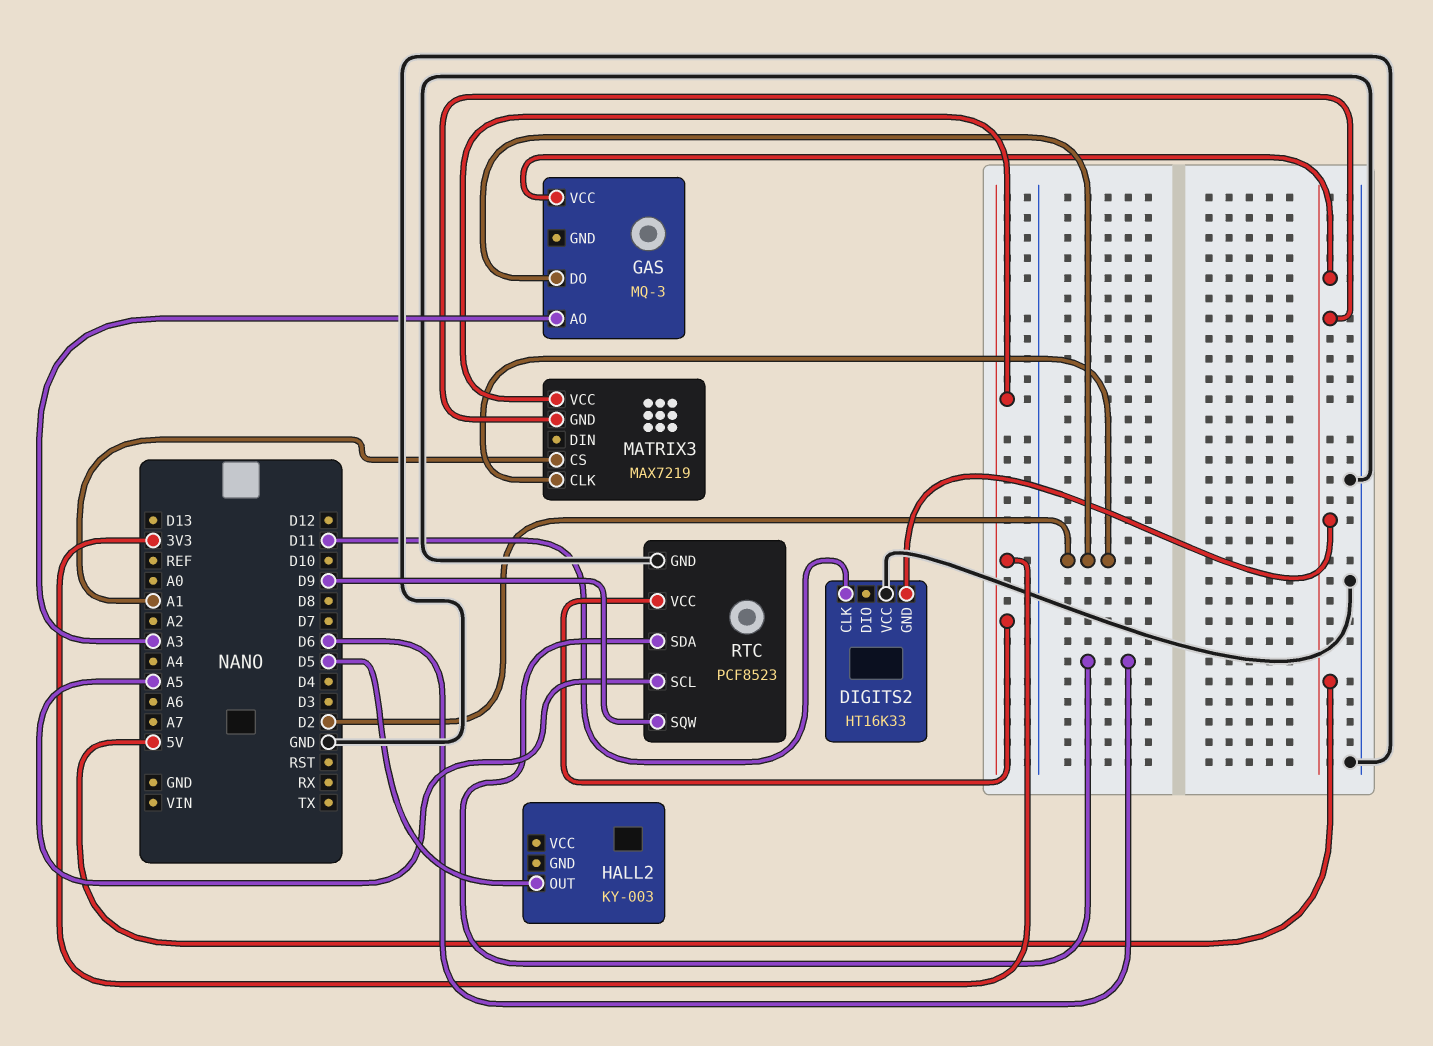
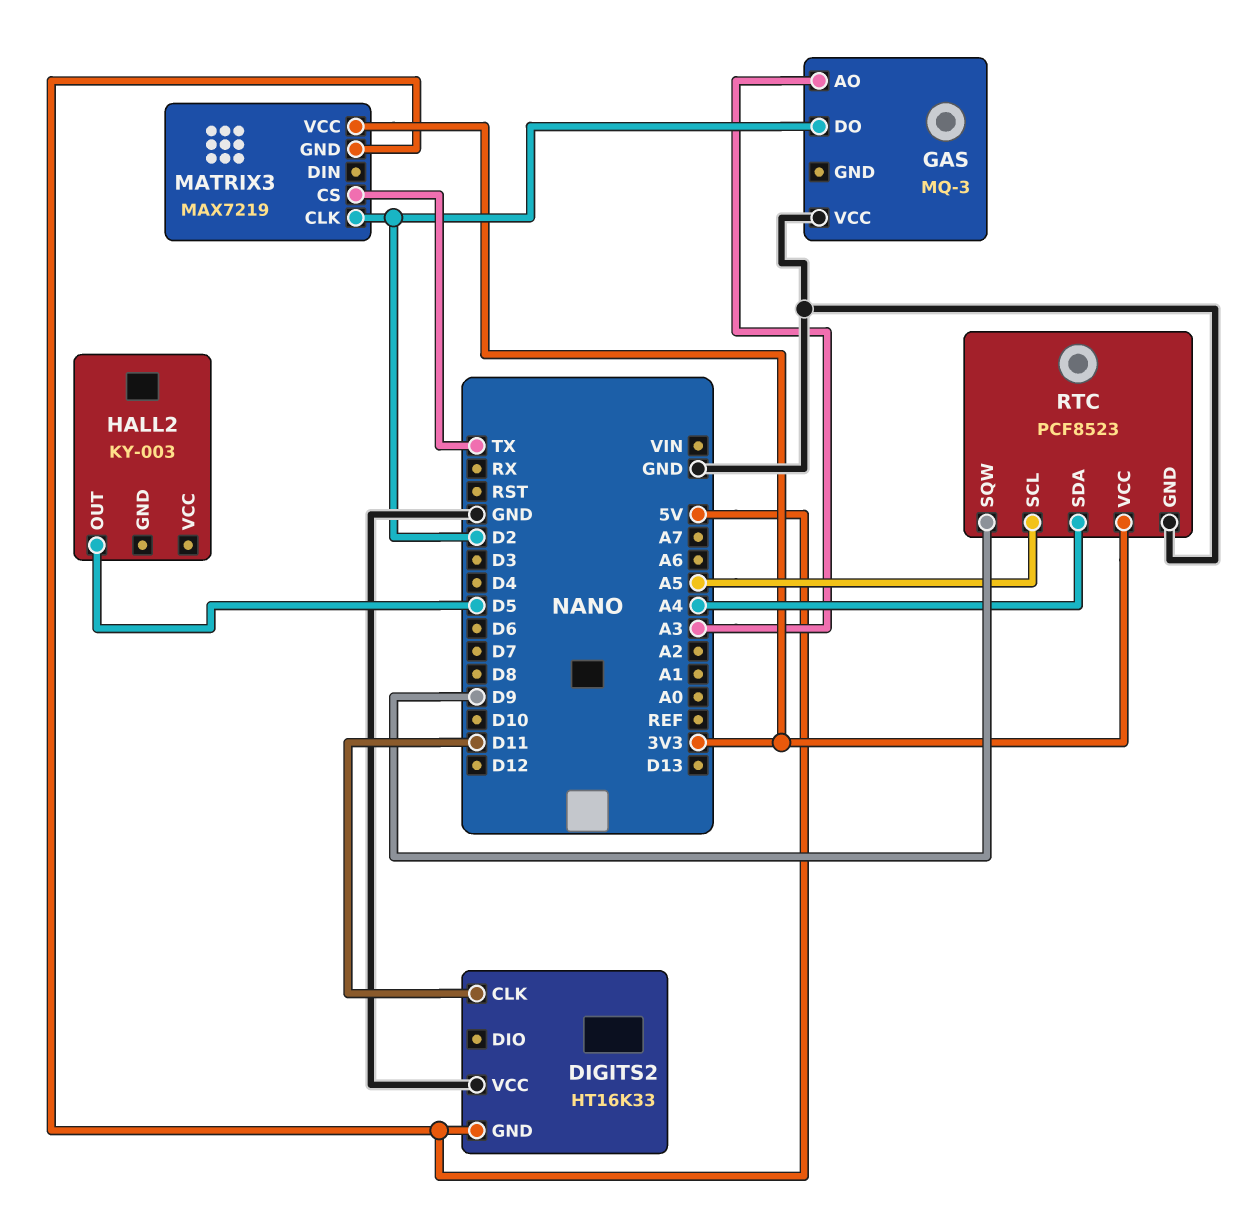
GAS pin VCC: 5V -> GND
MATRIX3 pin CS: A1 -> TX
RTC pin SDA: D6 -> A4

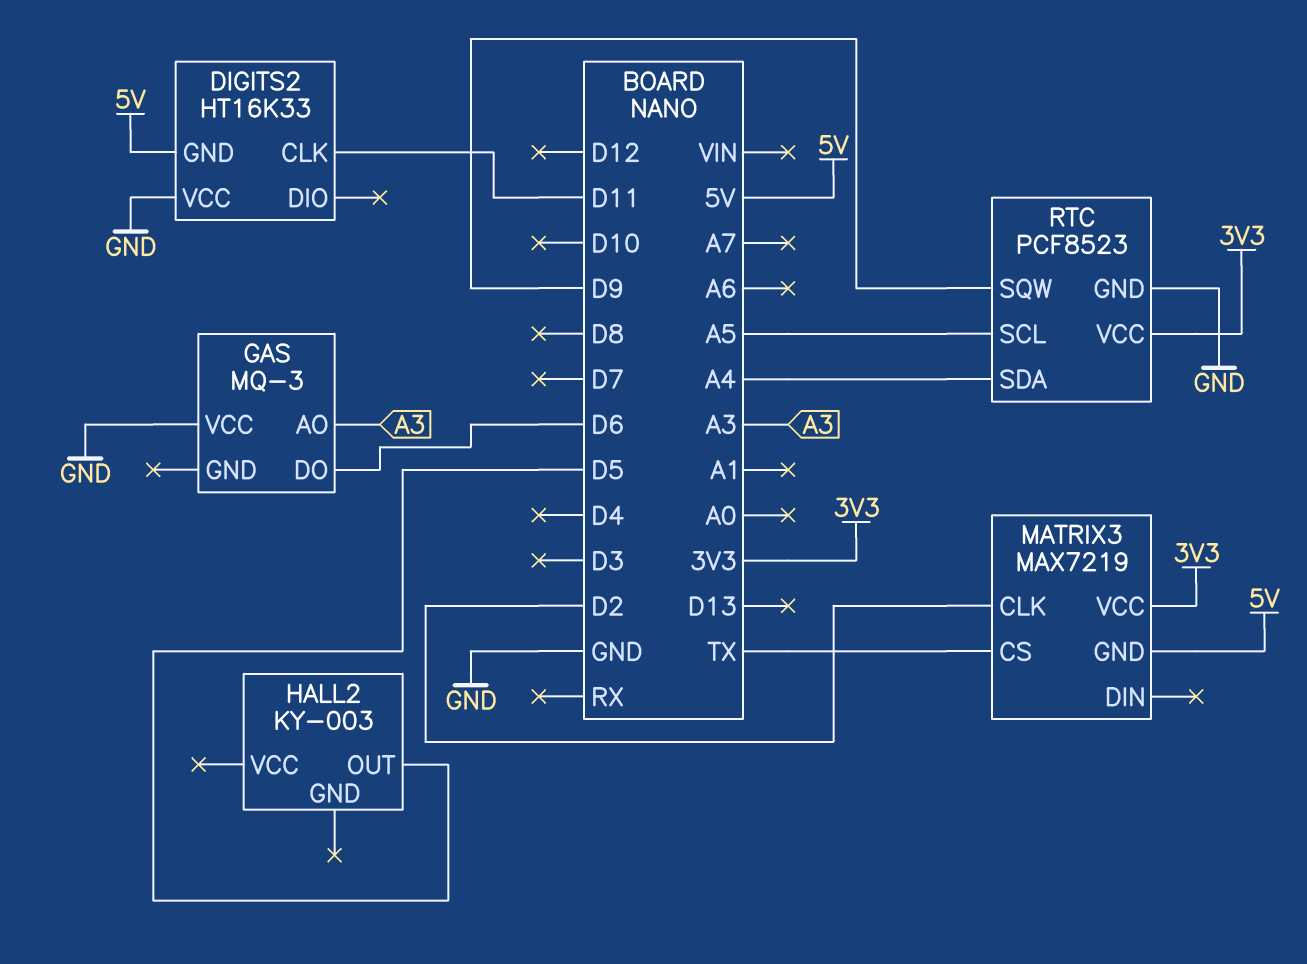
GAS pin DO: D2 -> D6

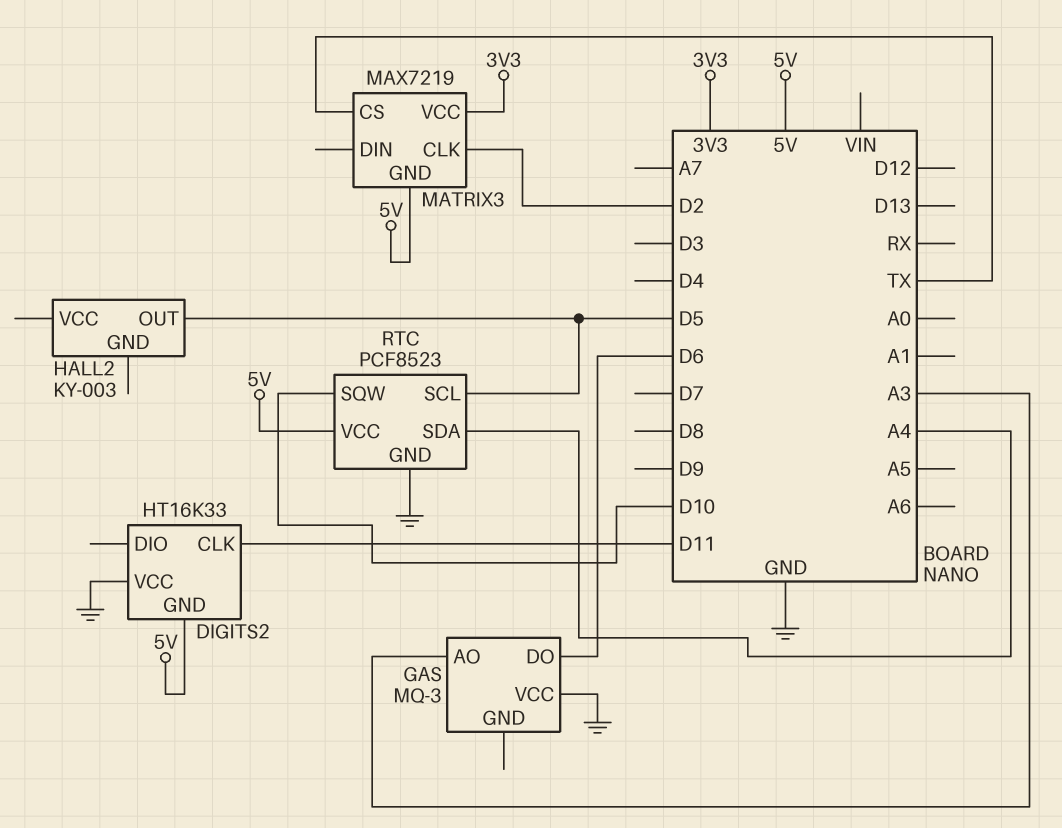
RTC pin SCL: A5 -> D5
RTC pin SQW: D9 -> D10
RTC pin VCC: 3V3 -> 5V

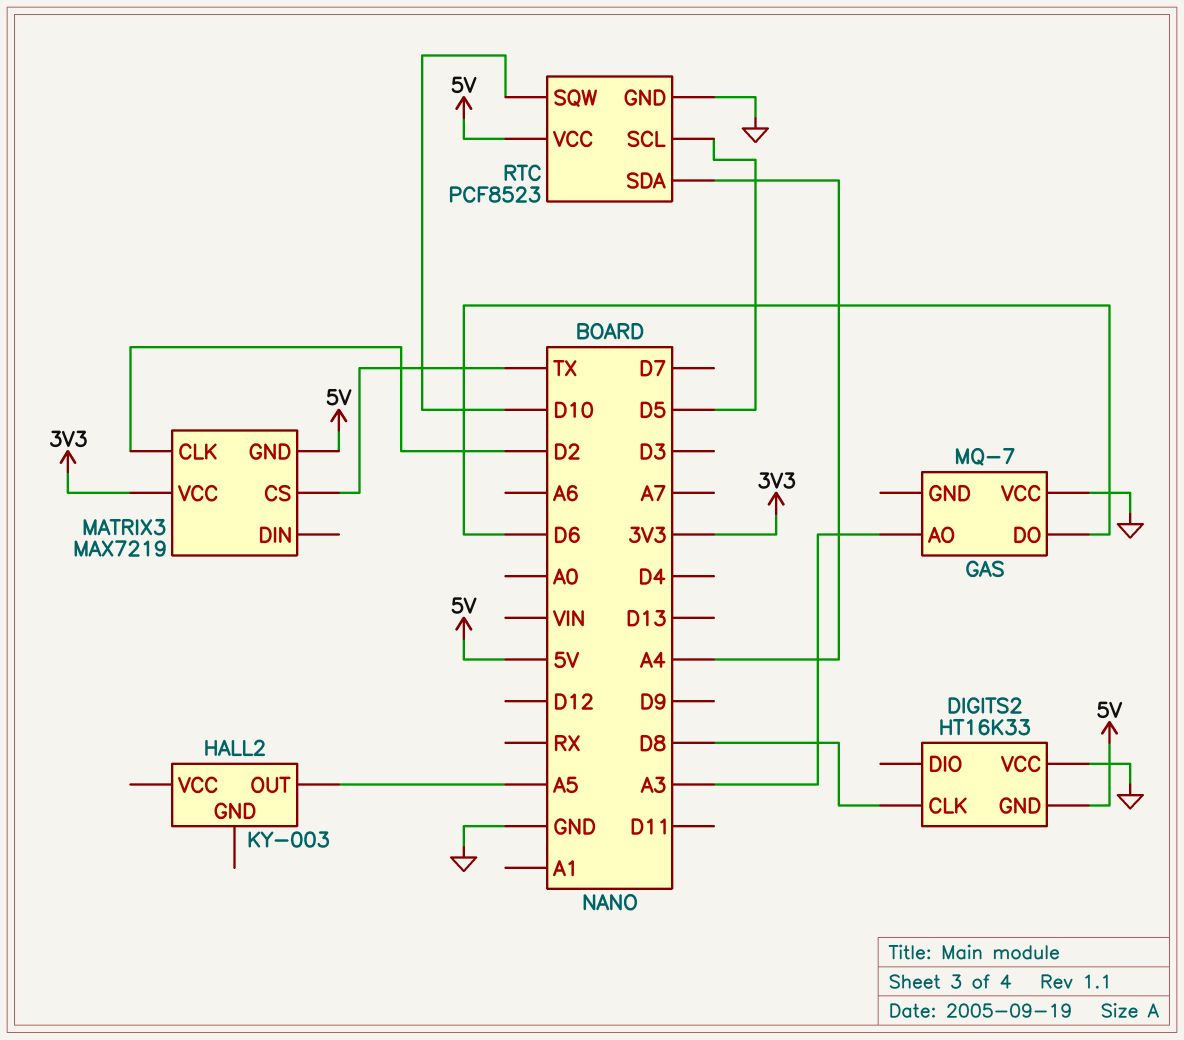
DIGITS2 pin CLK: D11 -> D8
GAS: MQ-3 -> MQ-7
HALL2 pin OUT: D5 -> A5

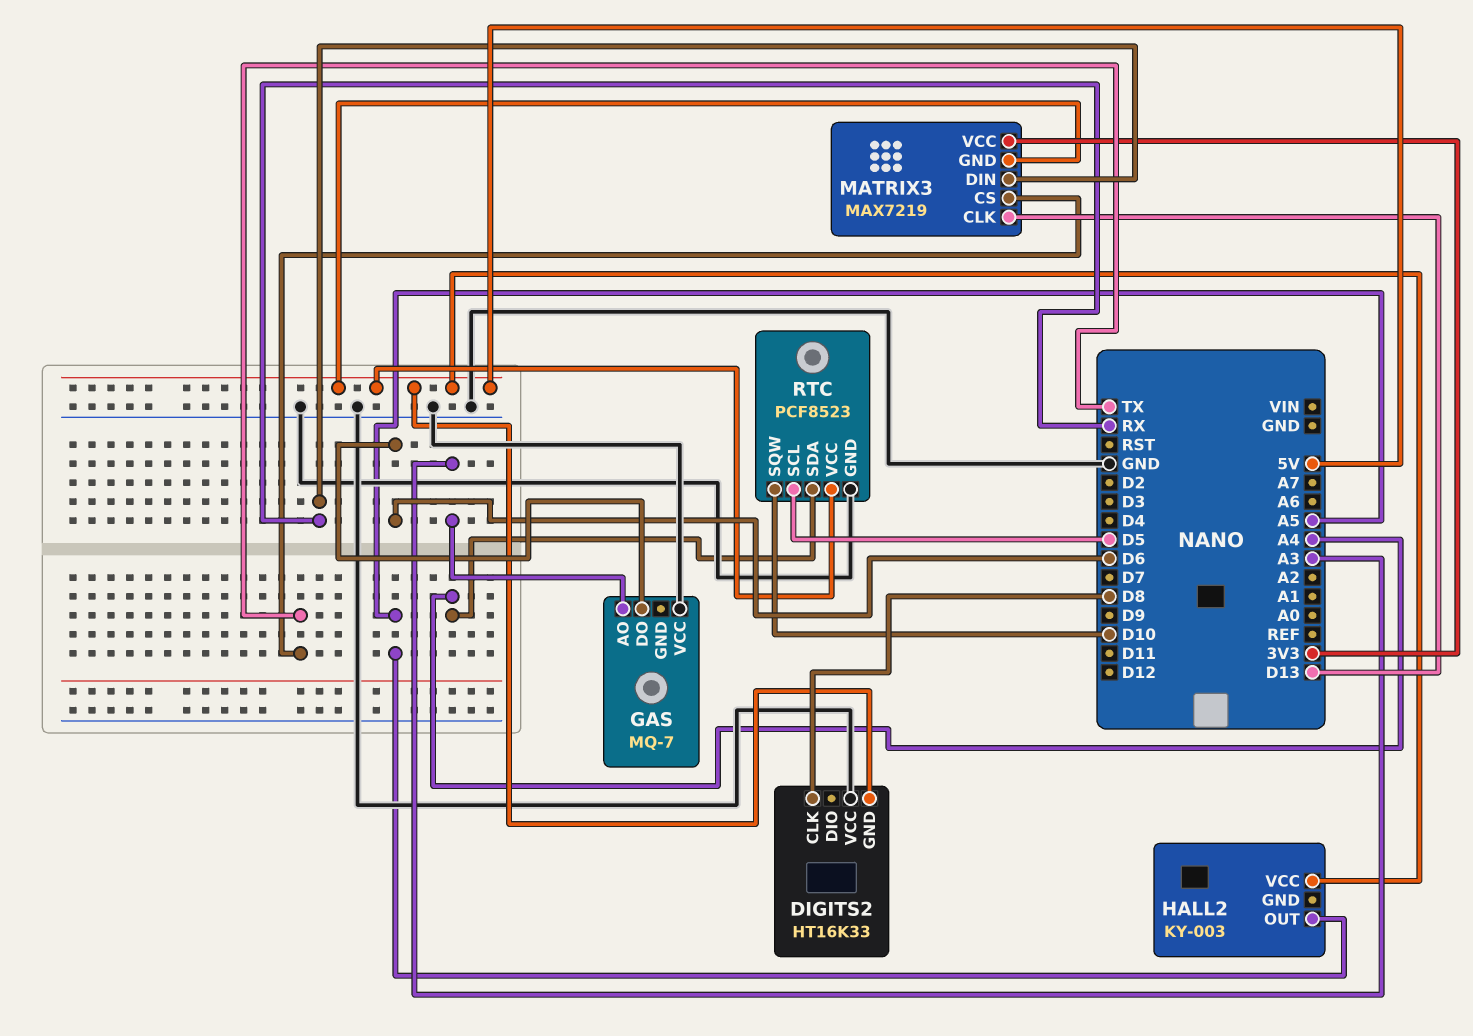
HALL2 pin VCC: none -> 5V
MATRIX3 pin CLK: D2 -> D13
MATRIX3 pin DIN: none -> RX

